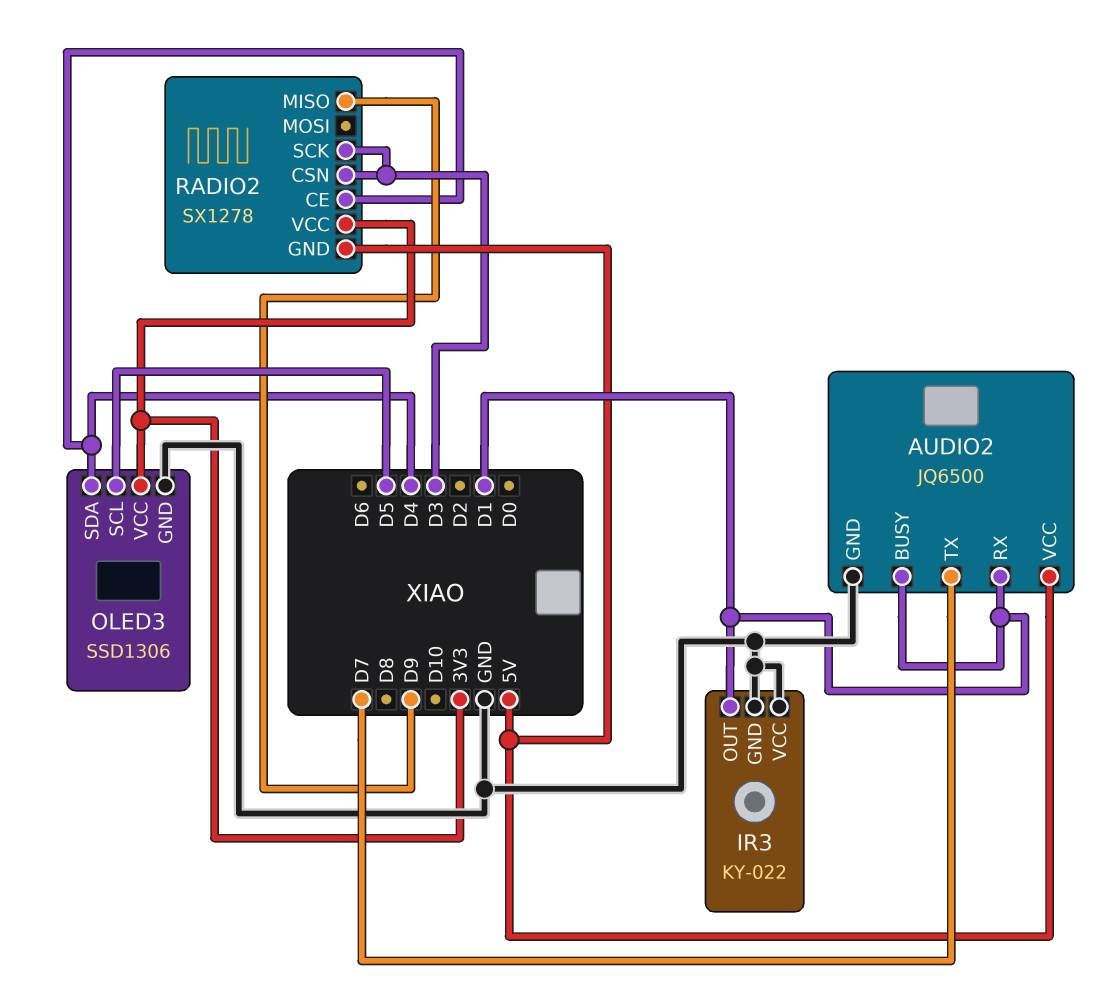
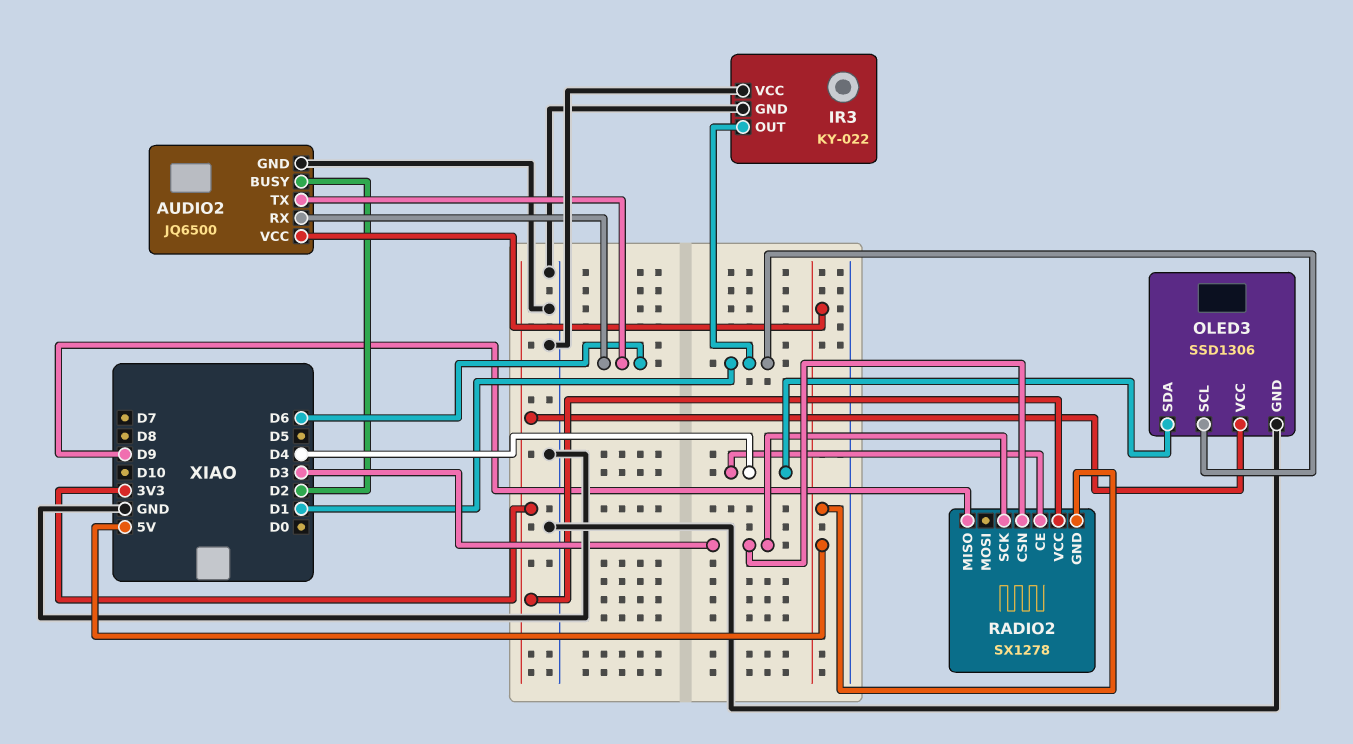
AUDIO2 pin BUSY: D1 -> D2
AUDIO2 pin RX: D1 -> D6
AUDIO2 pin TX: D7 -> D6
OLED3 pin SCL: D5 -> D1

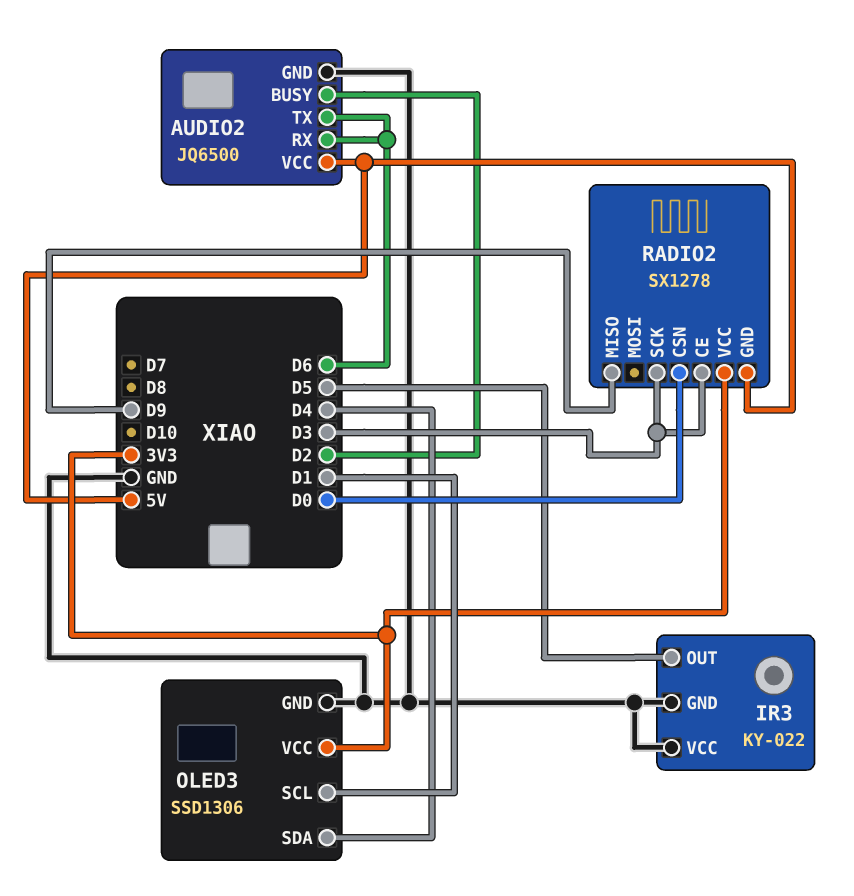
IR3 pin OUT: D1 -> D5
RADIO2 pin CE: D4 -> D3
RADIO2 pin CSN: D3 -> D0

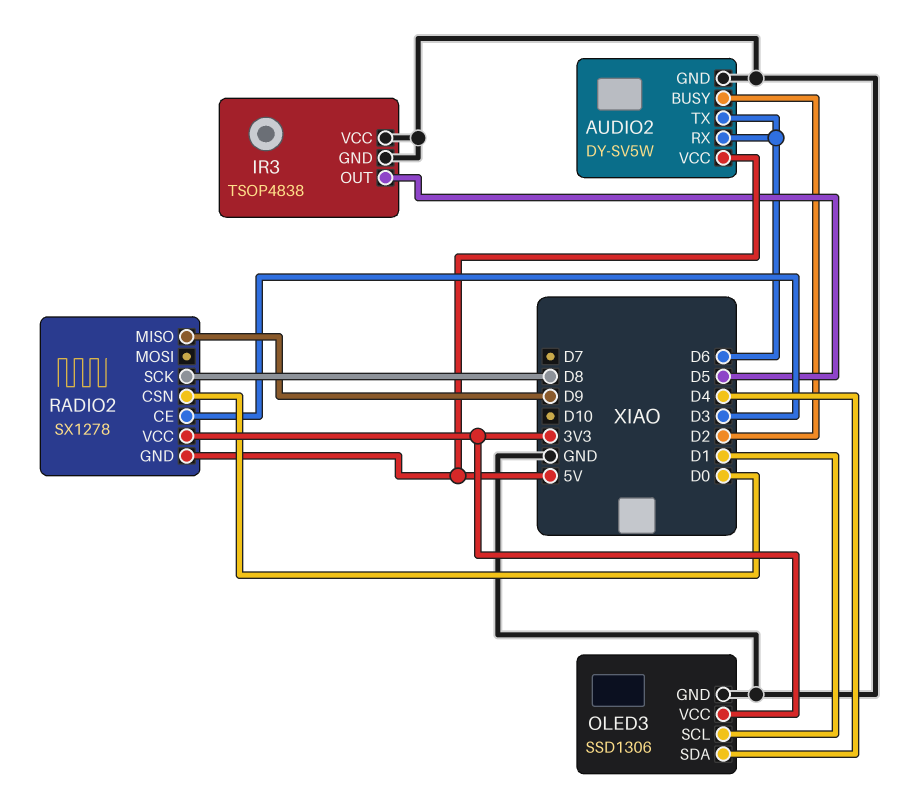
AUDIO2: JQ6500 -> DY-SV5W
IR3: KY-022 -> TSOP4838
RADIO2 pin SCK: D3 -> D8

